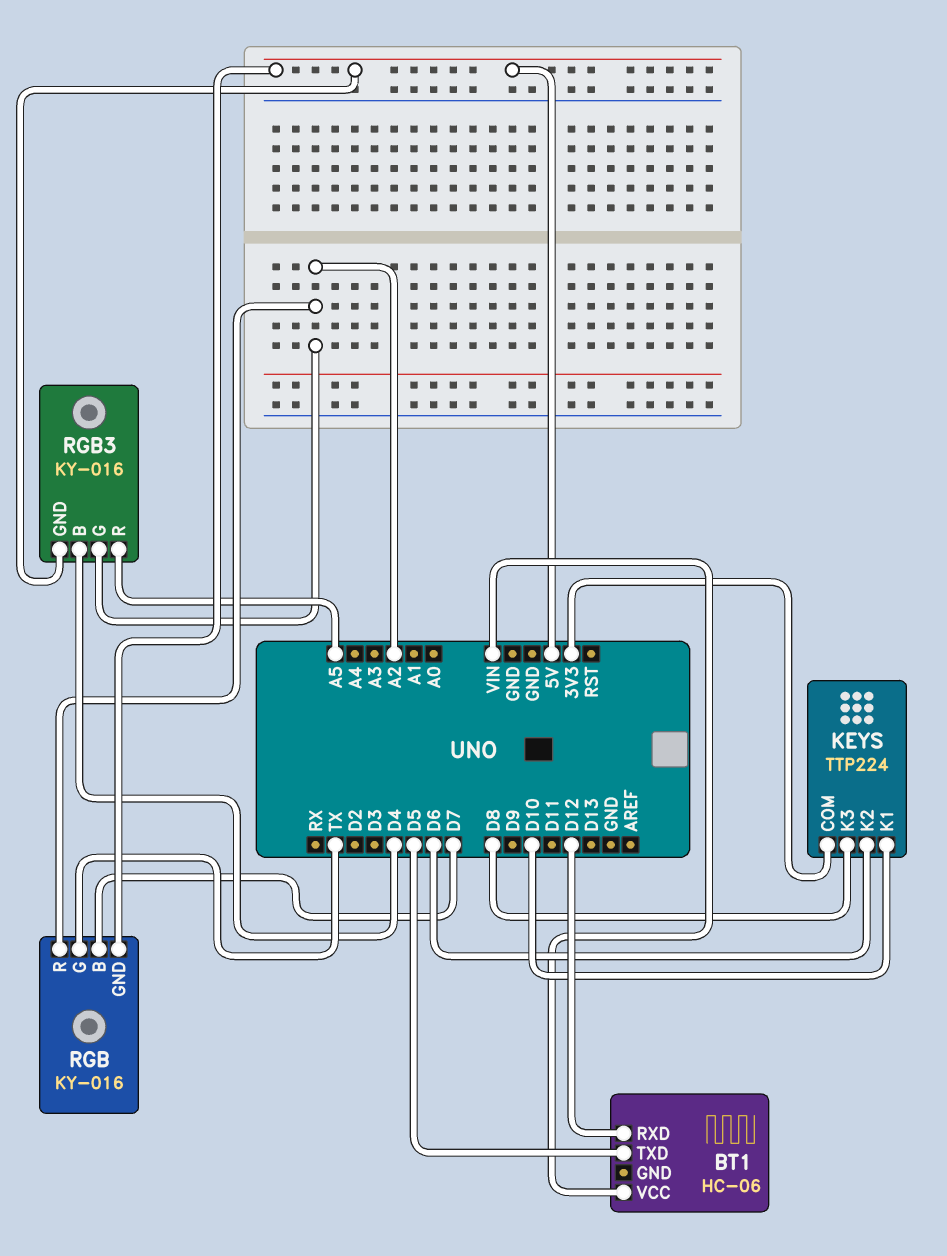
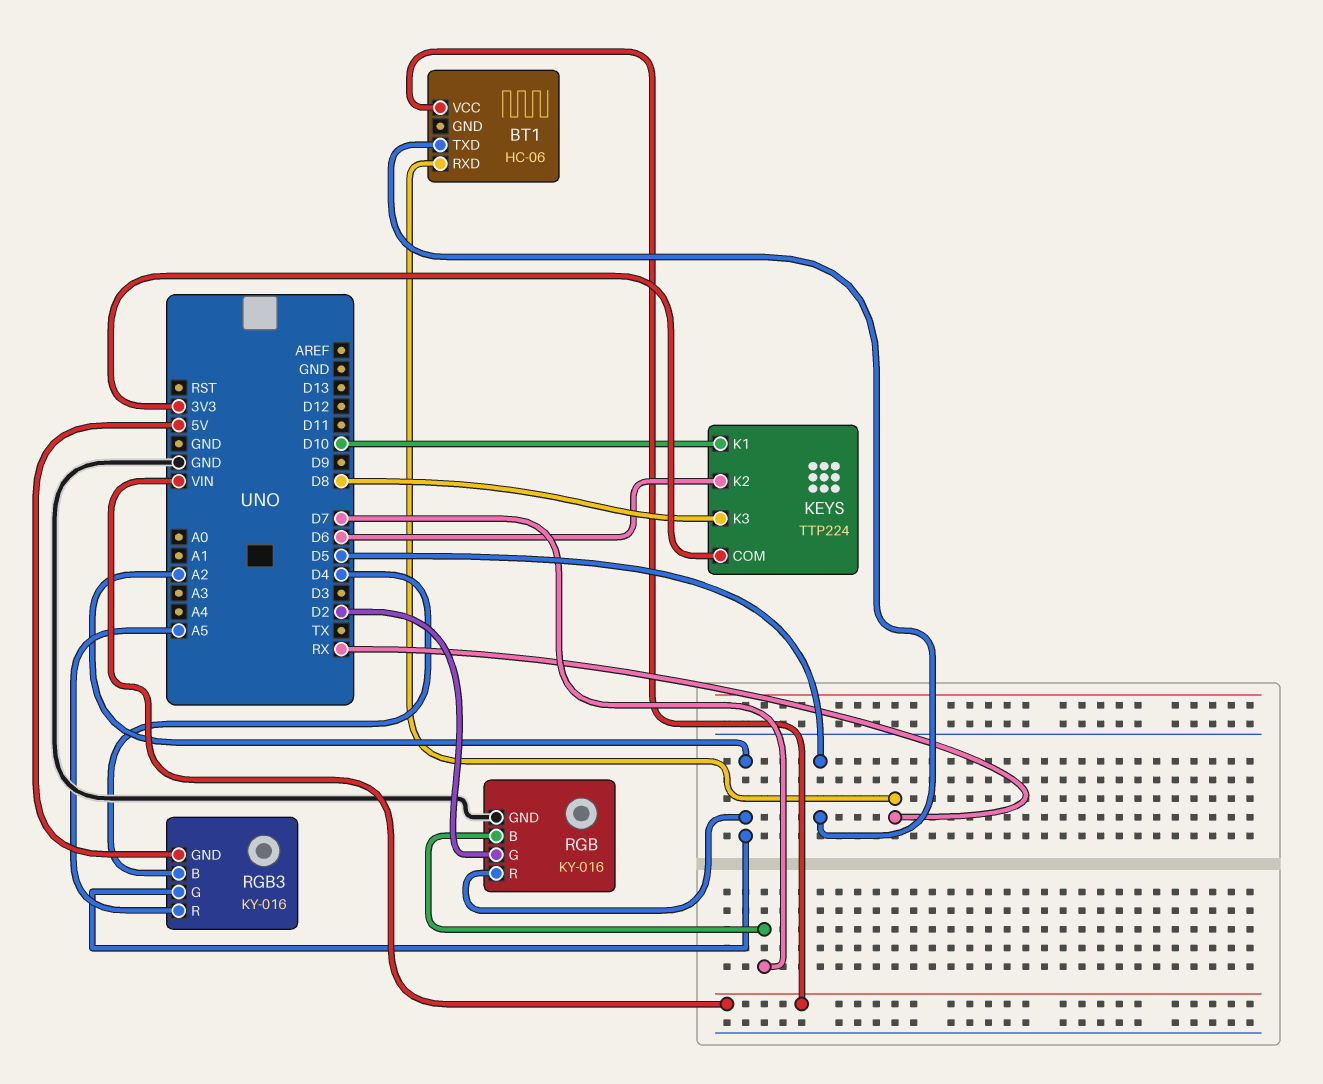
BT1 pin RXD: D12 -> RX
RGB pin G: TX -> D2
RGB pin GND: 5V -> GND

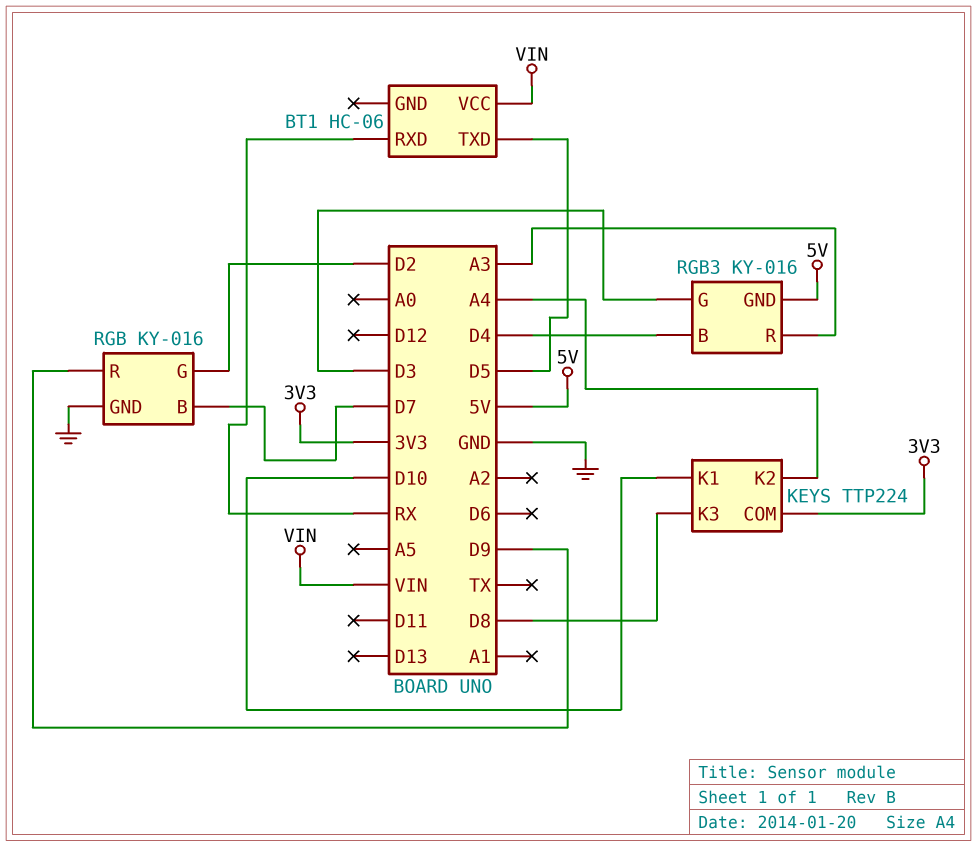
KEYS pin K2: D6 -> A4
RGB pin R: A2 -> D9
RGB3 pin G: A2 -> D3
RGB3 pin R: A5 -> A3

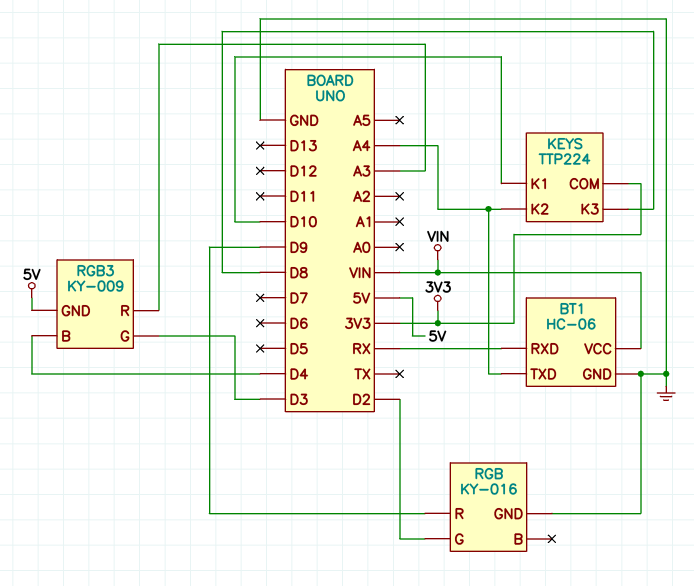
BT1 pin GND: none -> GND
BT1 pin TXD: D5 -> A4
RGB pin B: D7 -> none
RGB3: KY-016 -> KY-009

